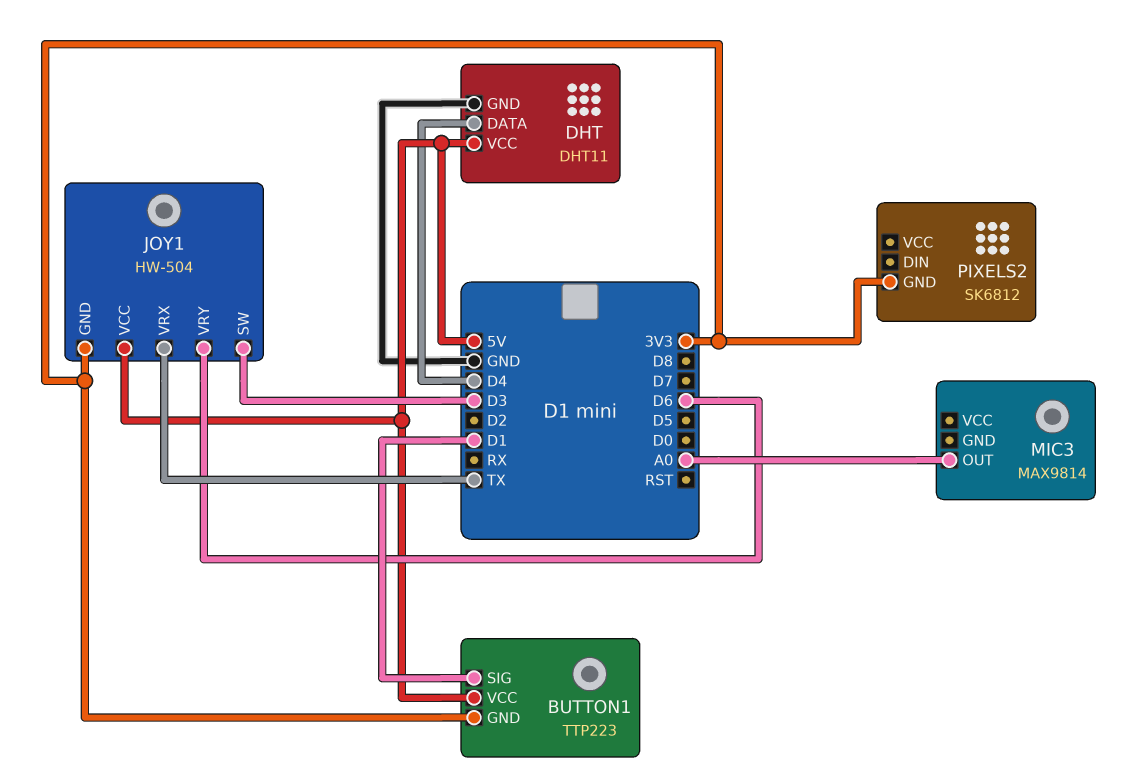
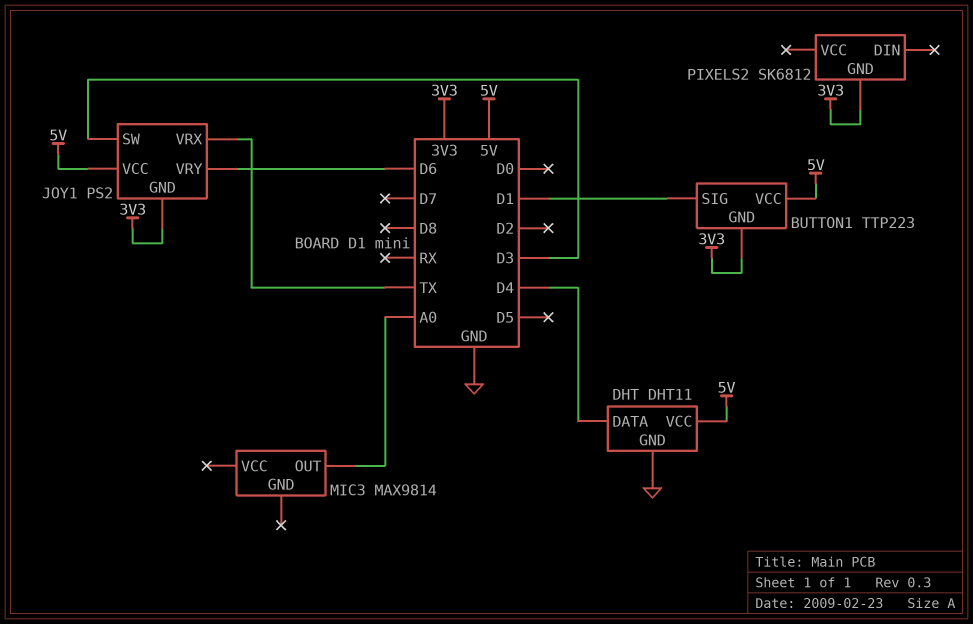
JOY1: HW-504 -> PS2

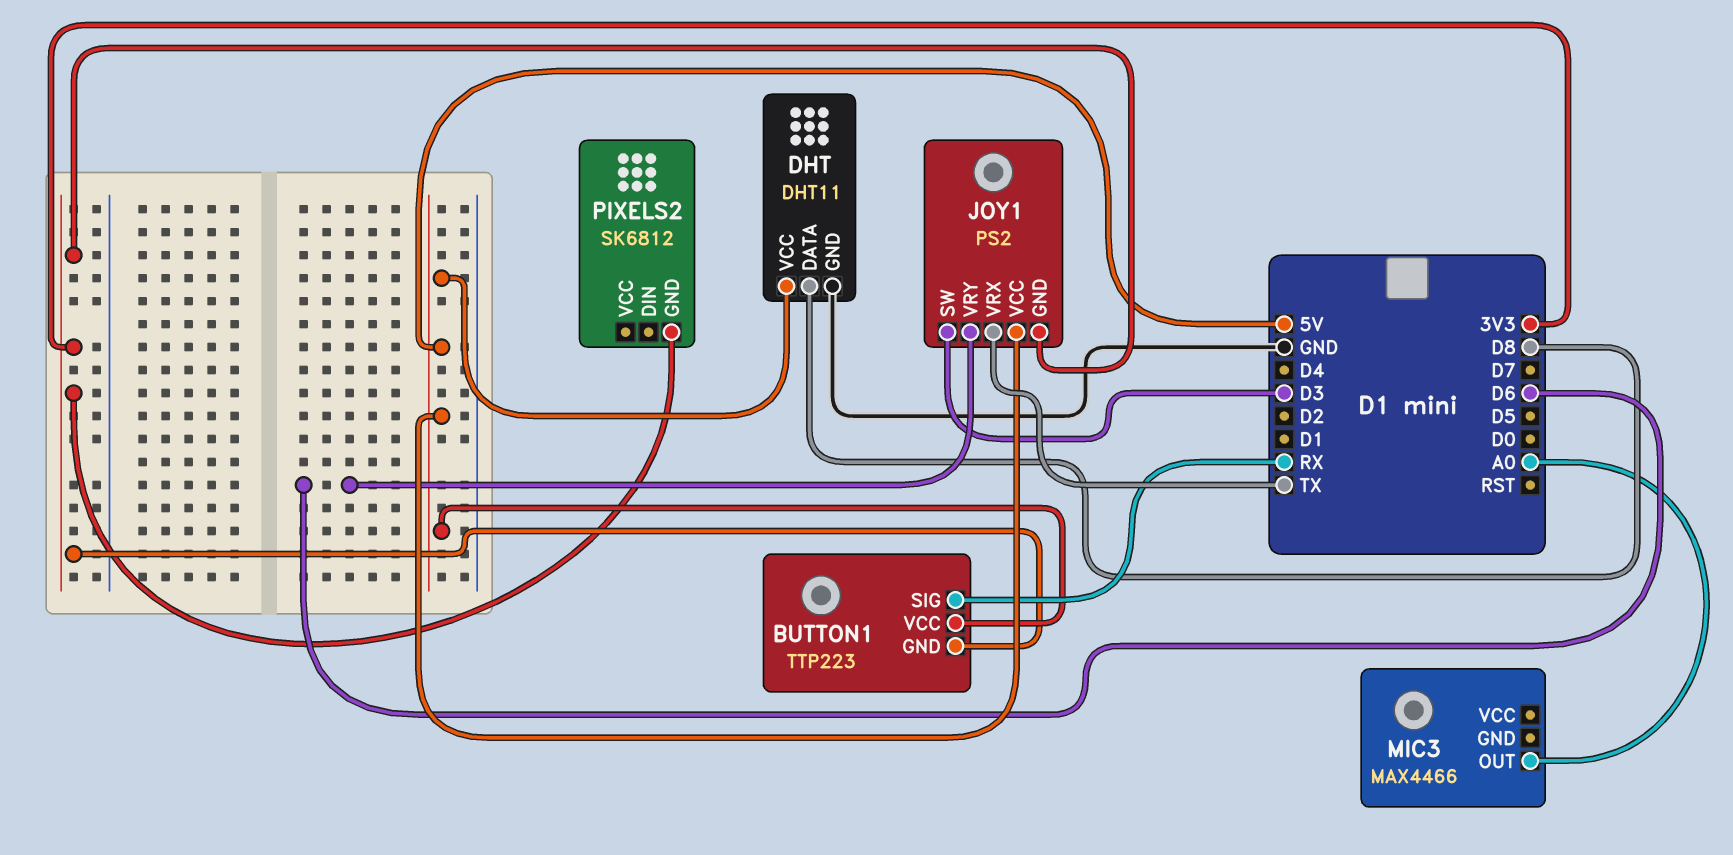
BUTTON1 pin SIG: D1 -> RX
DHT pin DATA: D4 -> D8
MIC3: MAX9814 -> MAX4466

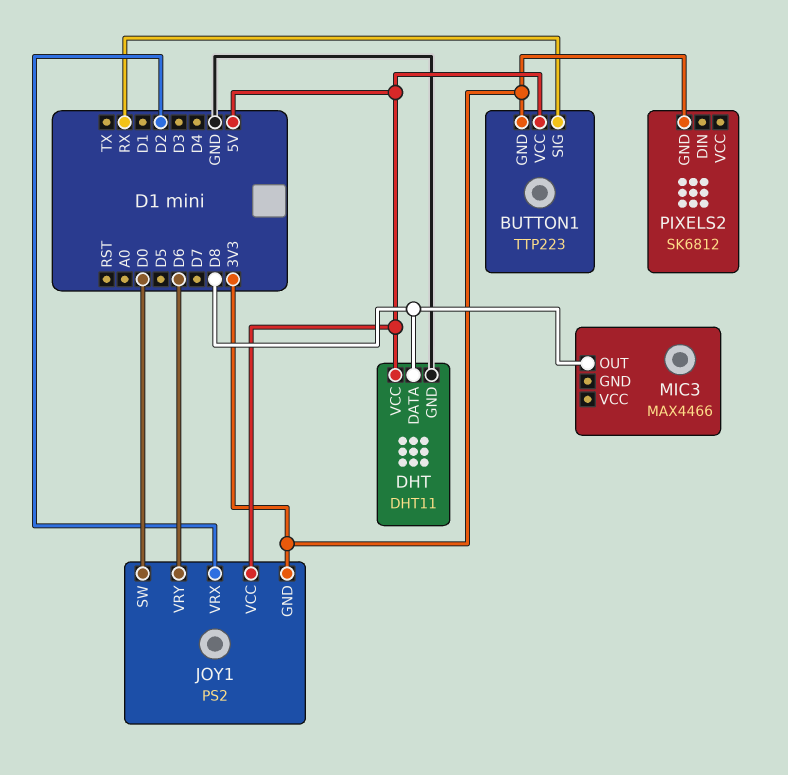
JOY1 pin SW: D3 -> D0
JOY1 pin VRX: TX -> D2
MIC3 pin OUT: A0 -> D8

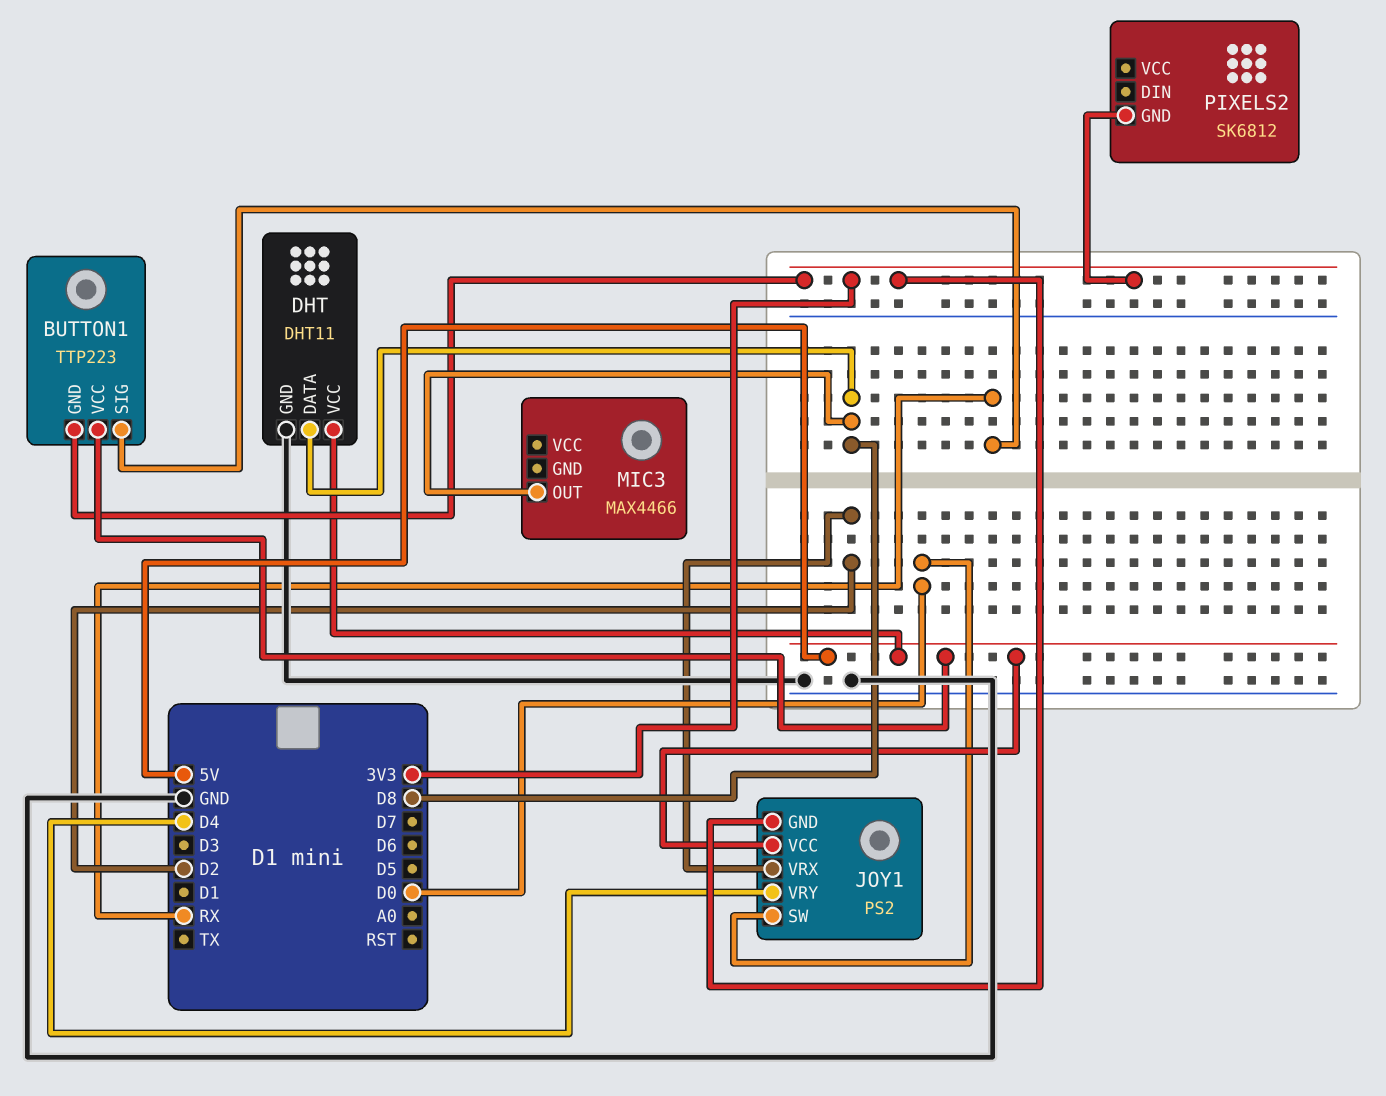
JOY1 pin VRY: D6 -> D4

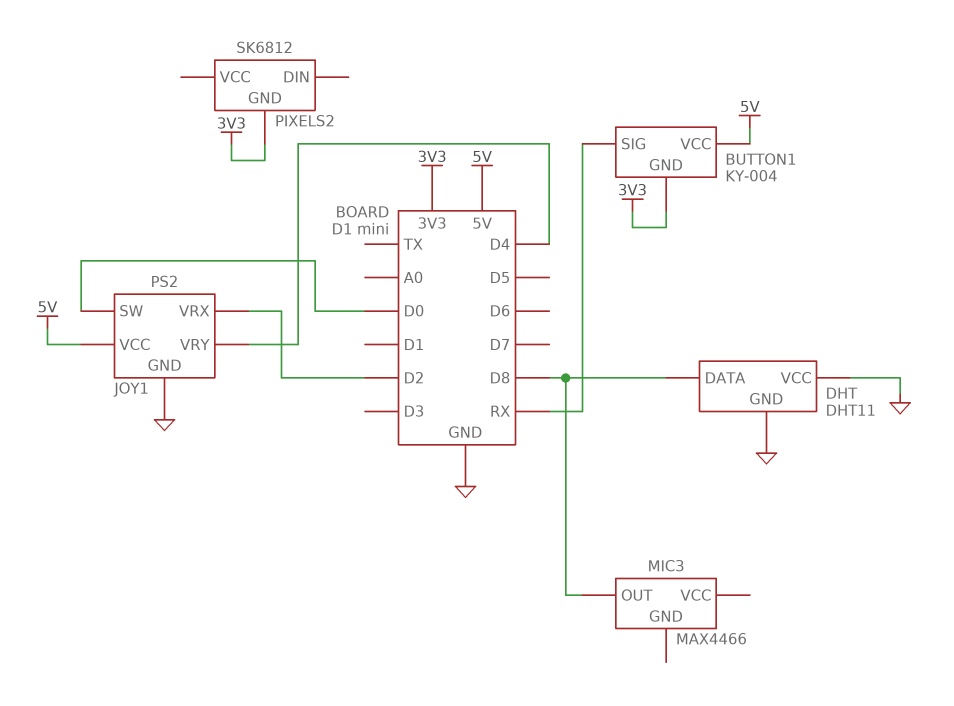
BUTTON1: TTP223 -> KY-004
DHT pin VCC: 5V -> GND
JOY1 pin GND: 3V3 -> GND

